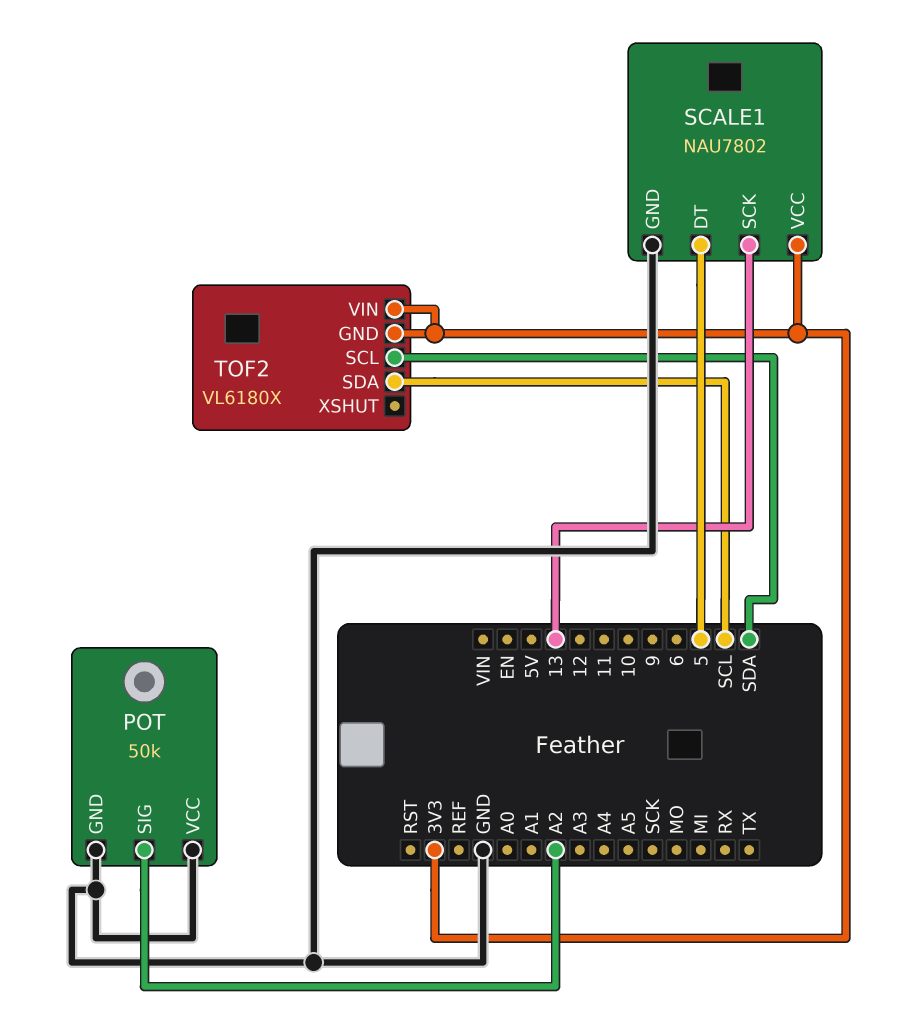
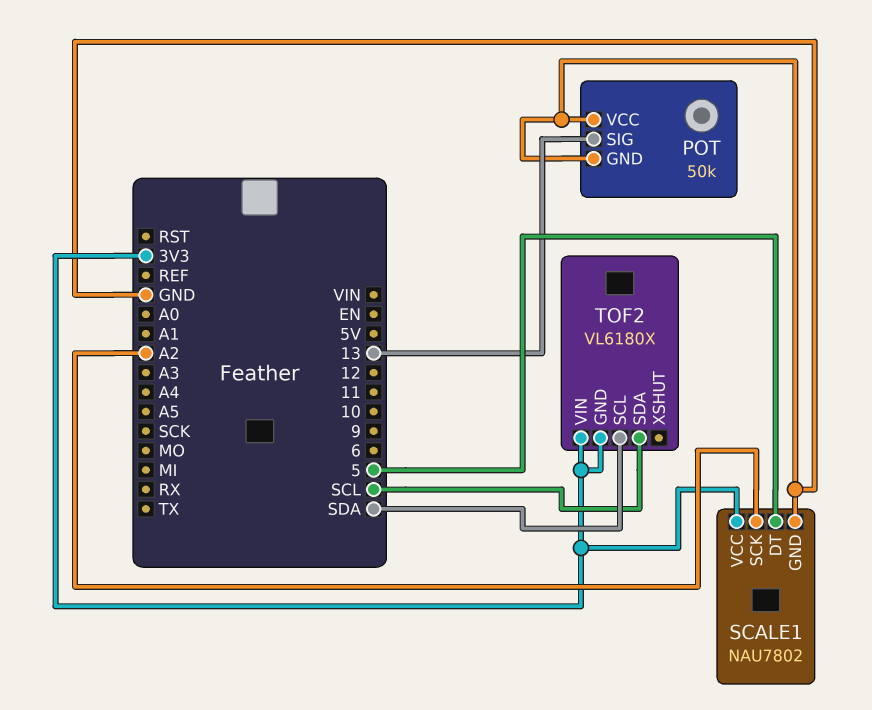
POT pin SIG: A2 -> 13
SCALE1 pin SCK: 13 -> A2

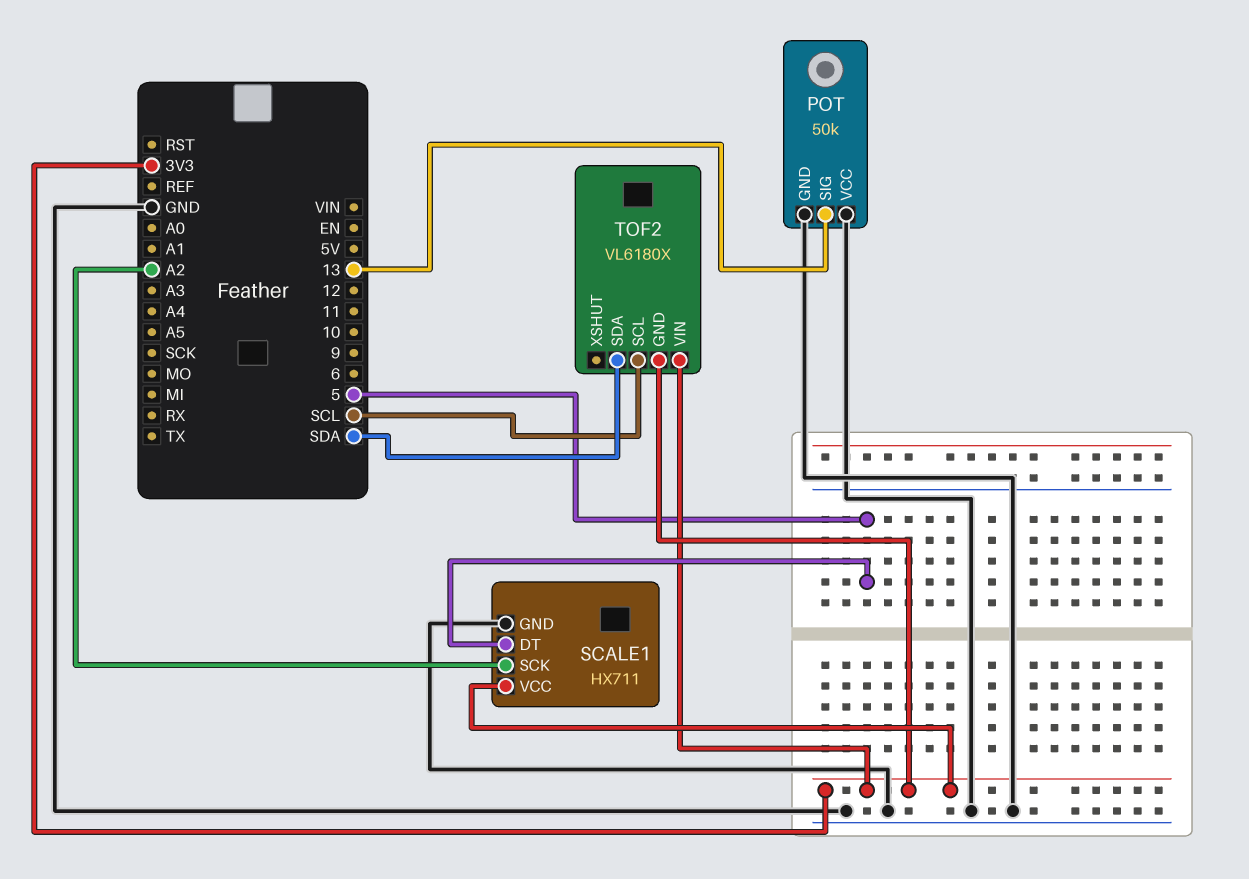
SCALE1: NAU7802 -> HX711
TOF2 pin SCL: SDA -> SCL
TOF2 pin SDA: SCL -> SDA

